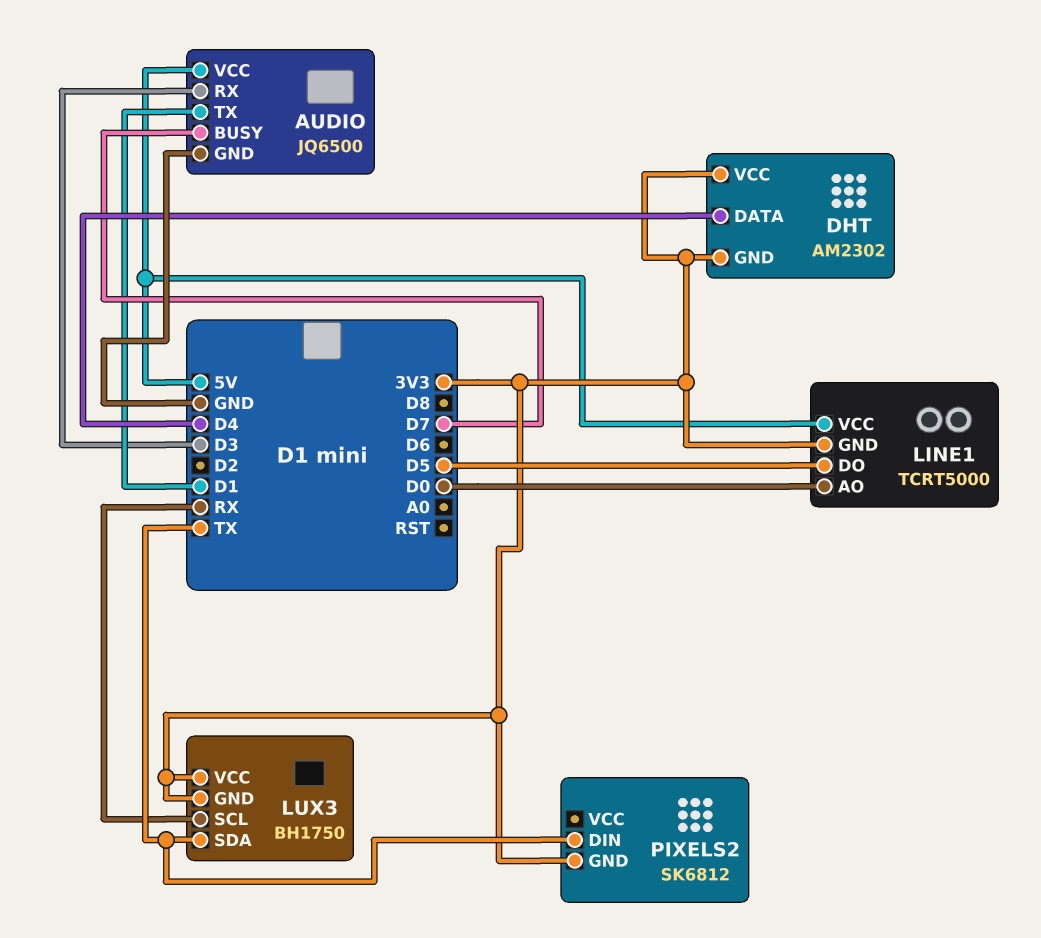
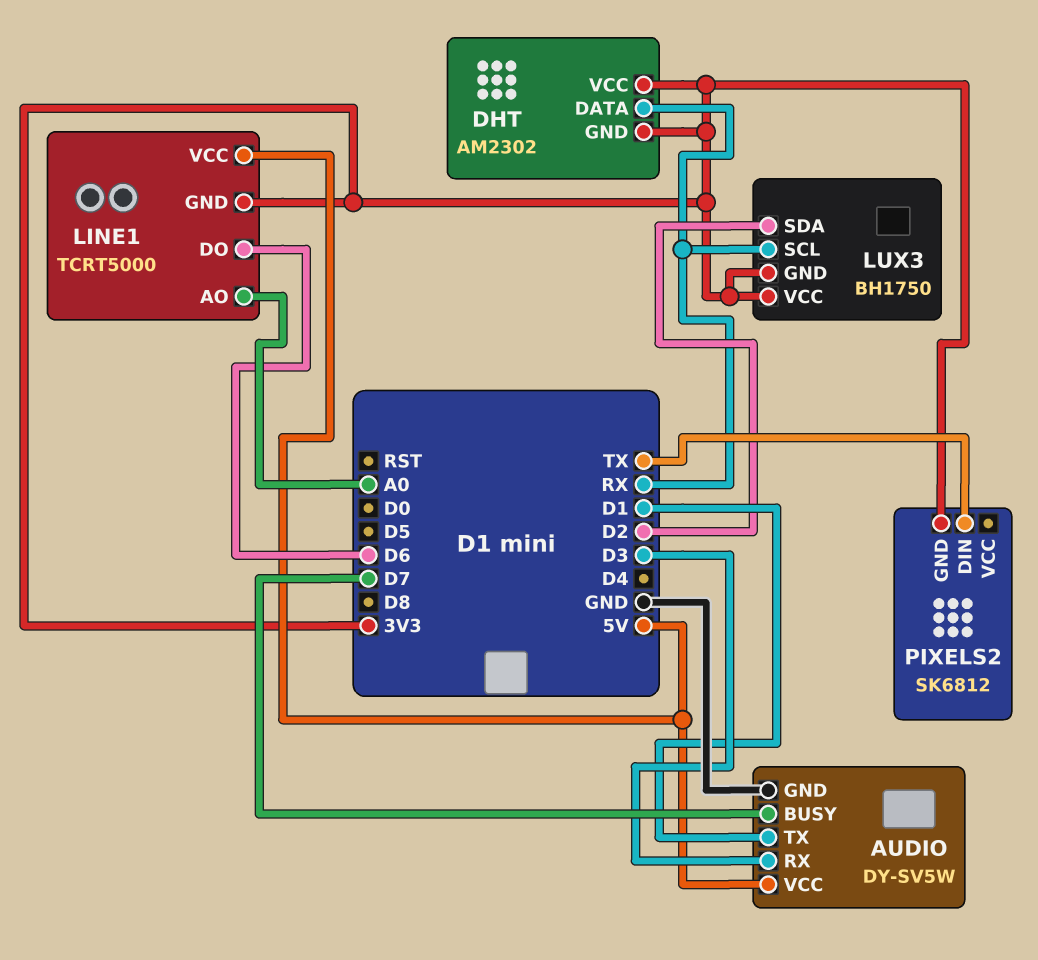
AUDIO: JQ6500 -> DY-SV5W
DHT pin DATA: D4 -> RX
LINE1 pin AO: D0 -> A0
LINE1 pin DO: D5 -> D6
LUX3 pin SDA: TX -> D2

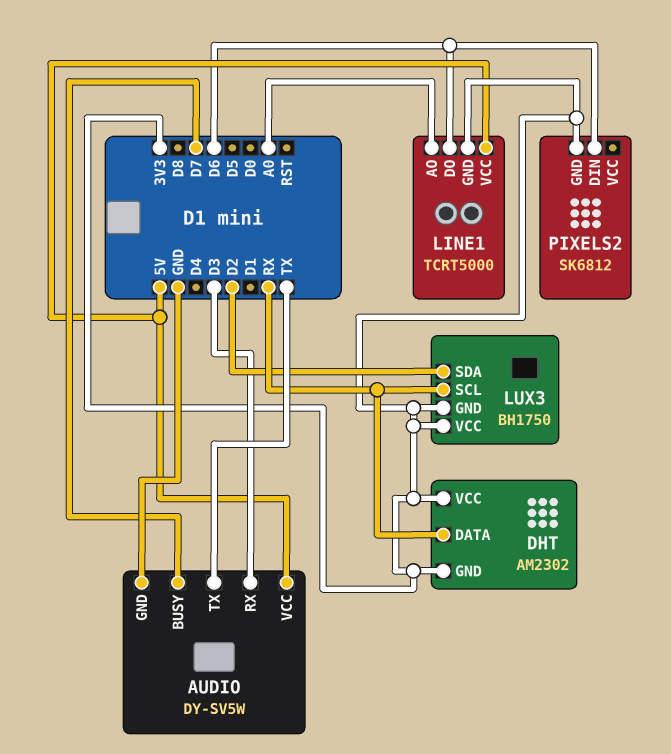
AUDIO pin TX: D1 -> TX
PIXELS2 pin DIN: TX -> D6

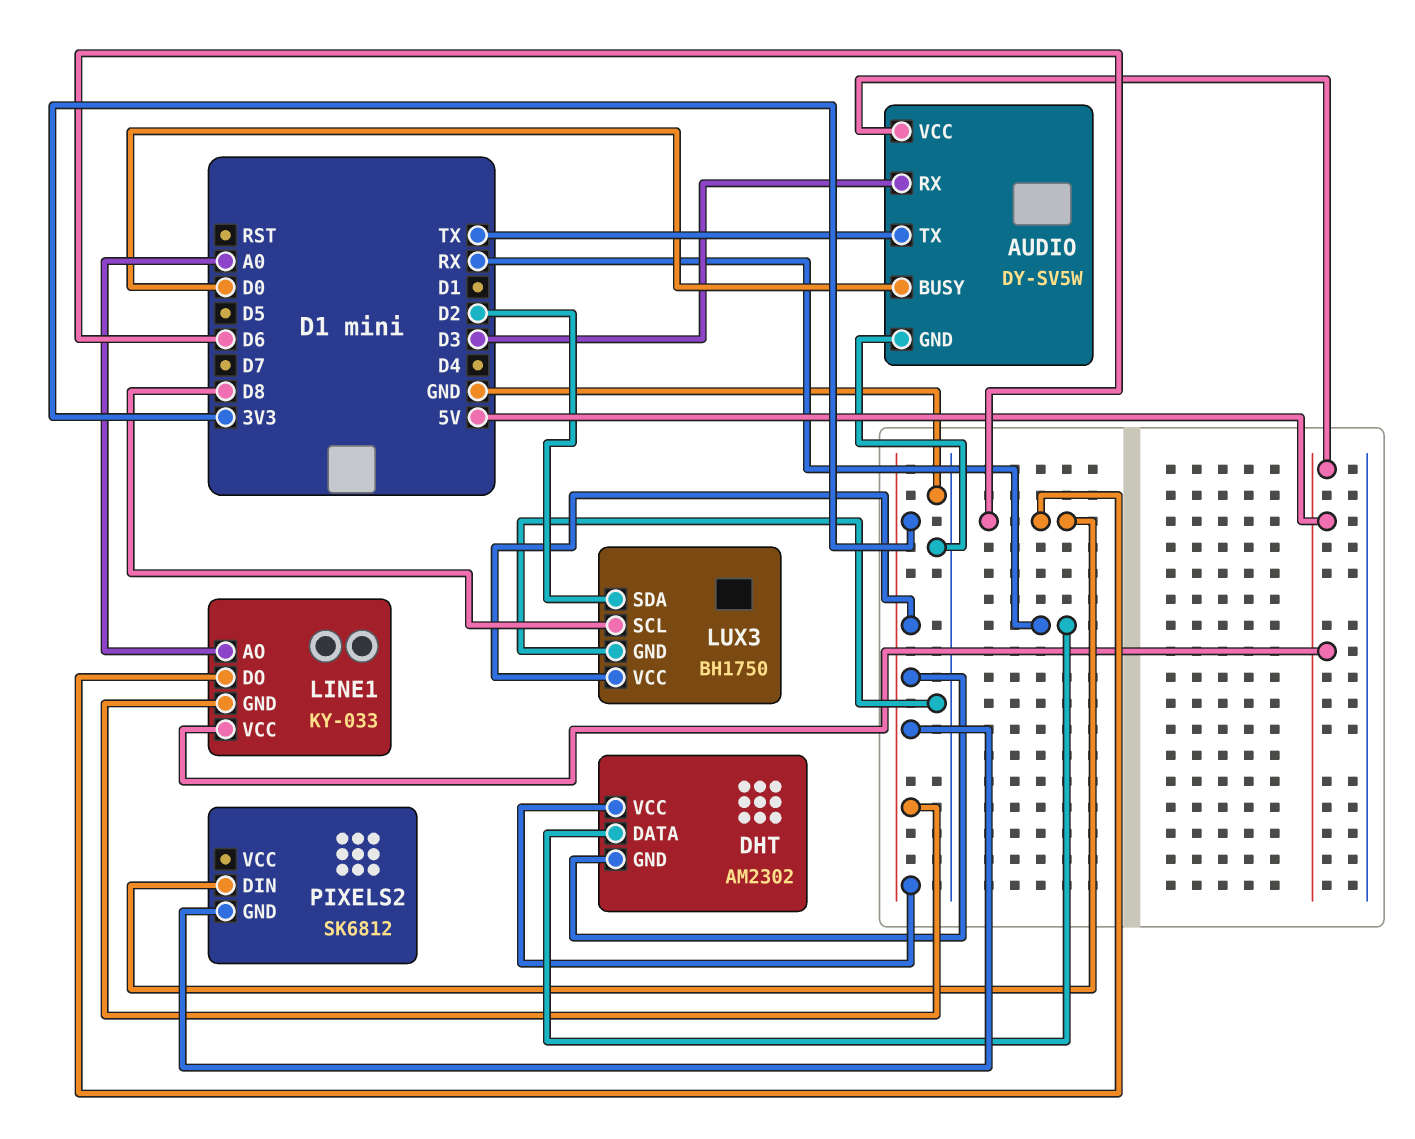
AUDIO pin BUSY: D7 -> D0
LINE1: TCRT5000 -> KY-033
LUX3 pin GND: 3V3 -> GND
LUX3 pin SCL: RX -> D8

